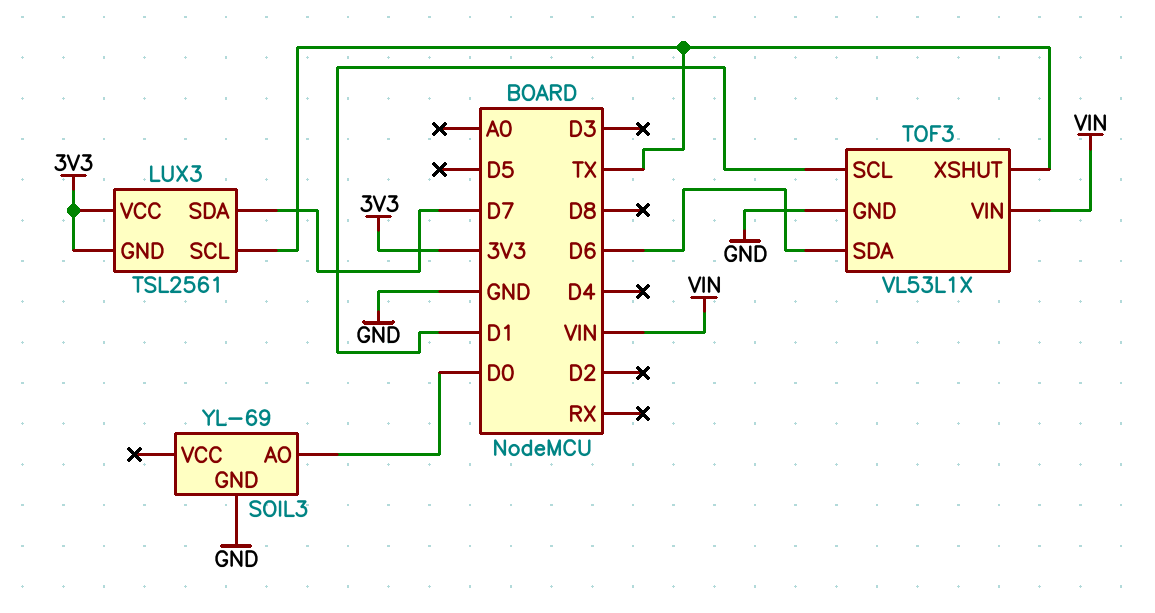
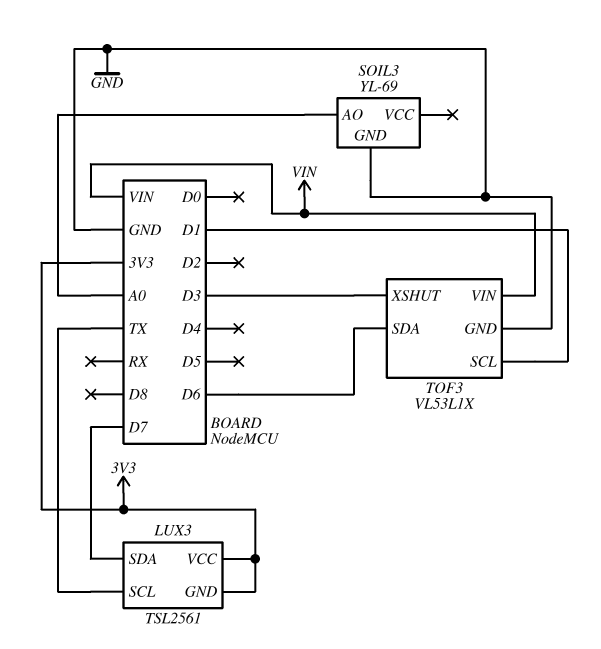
SOIL3 pin AO: D0 -> A0
TOF3 pin XSHUT: TX -> D3

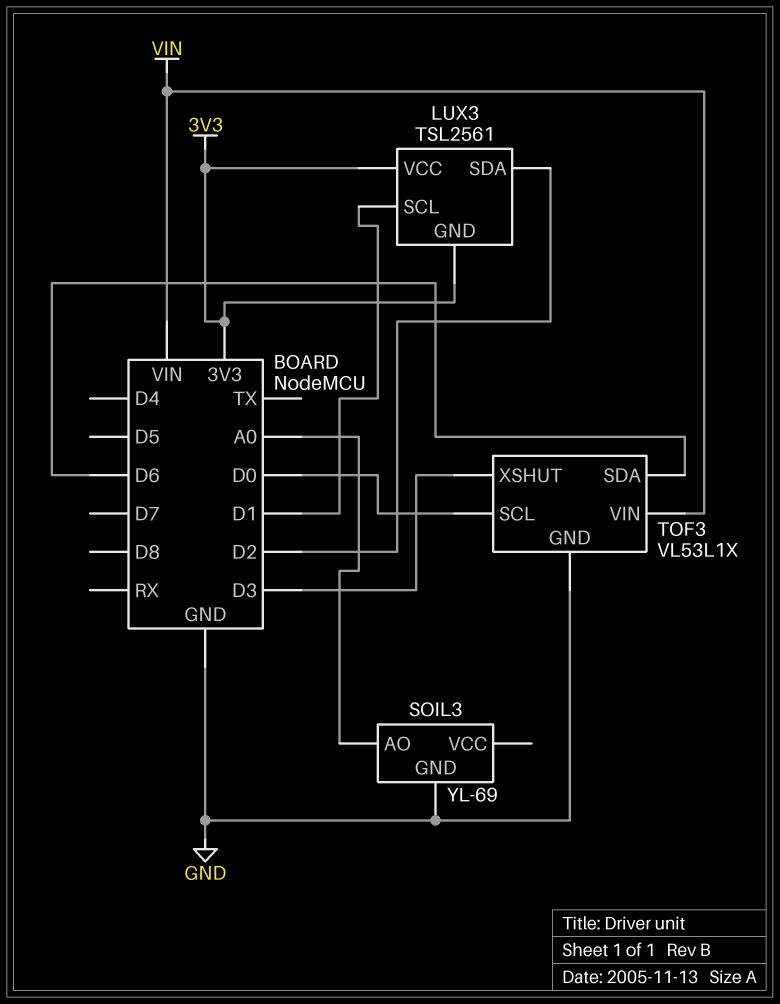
LUX3 pin SCL: TX -> D1
LUX3 pin SDA: D7 -> D2
TOF3 pin SCL: D1 -> D0

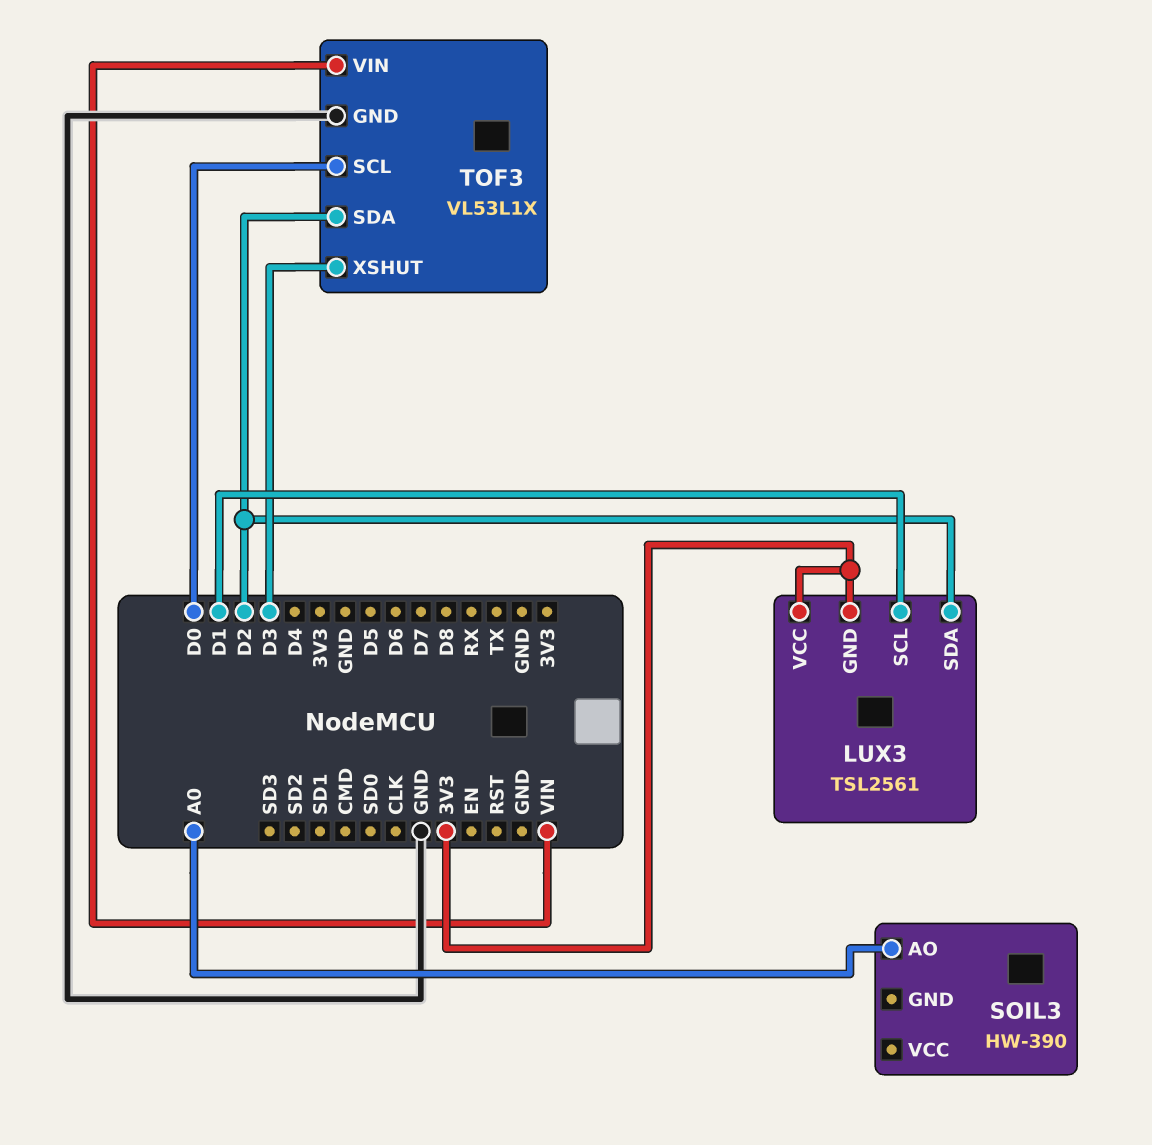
SOIL3: YL-69 -> HW-390
SOIL3 pin GND: GND -> none
TOF3 pin SDA: D6 -> D2

